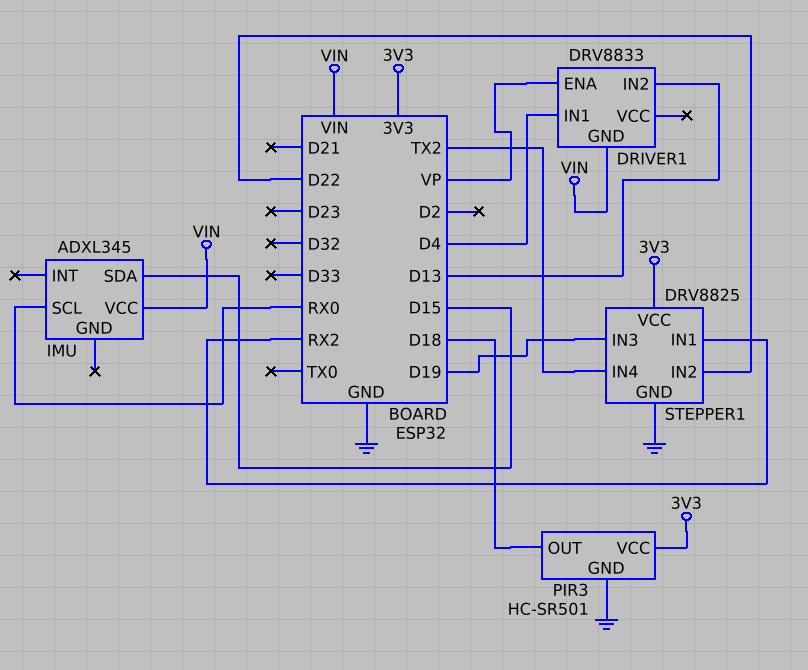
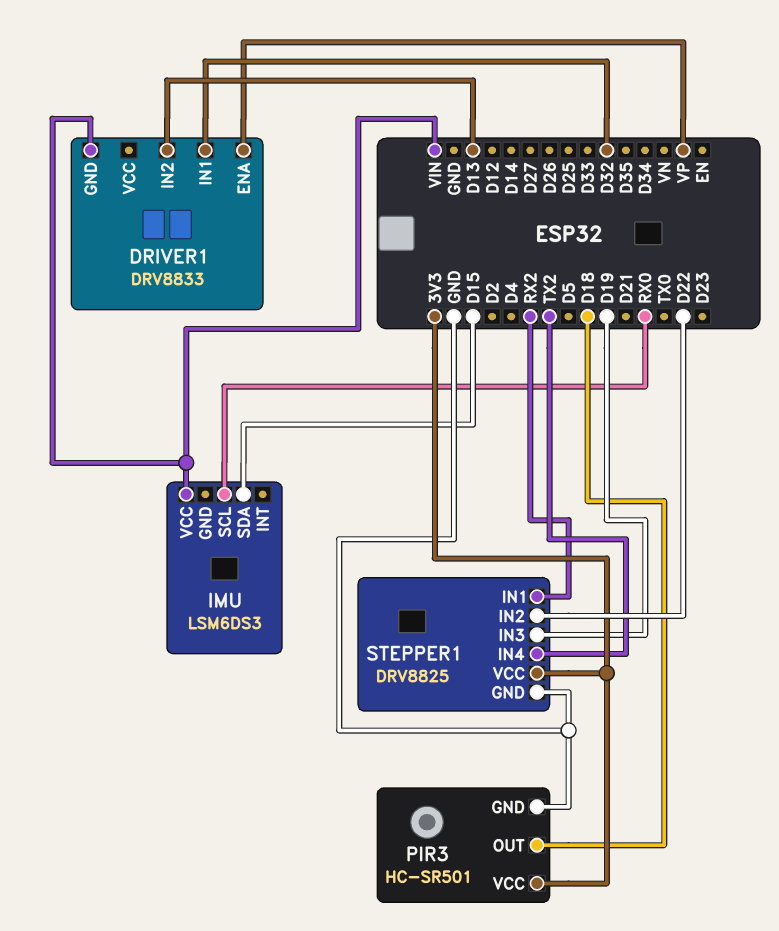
DRIVER1 pin IN1: D4 -> D32
IMU: ADXL345 -> LSM6DS3

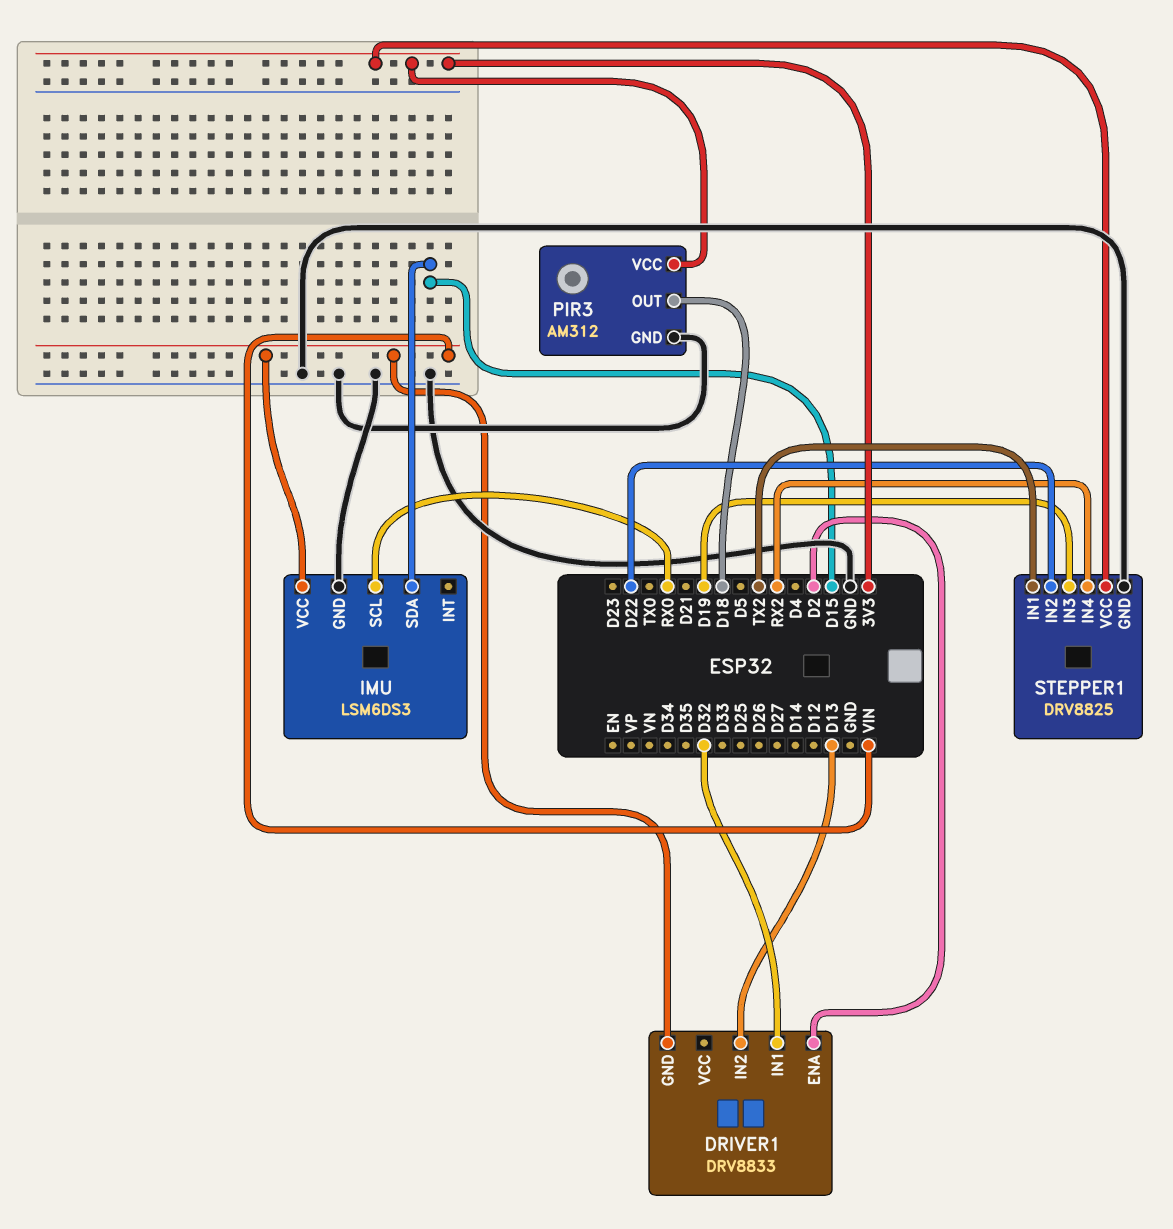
DRIVER1 pin ENA: VP -> D2
IMU pin GND: none -> GND
PIR3: HC-SR501 -> AM312
STEPPER1 pin IN1: RX2 -> TX2
STEPPER1 pin IN4: TX2 -> RX2

